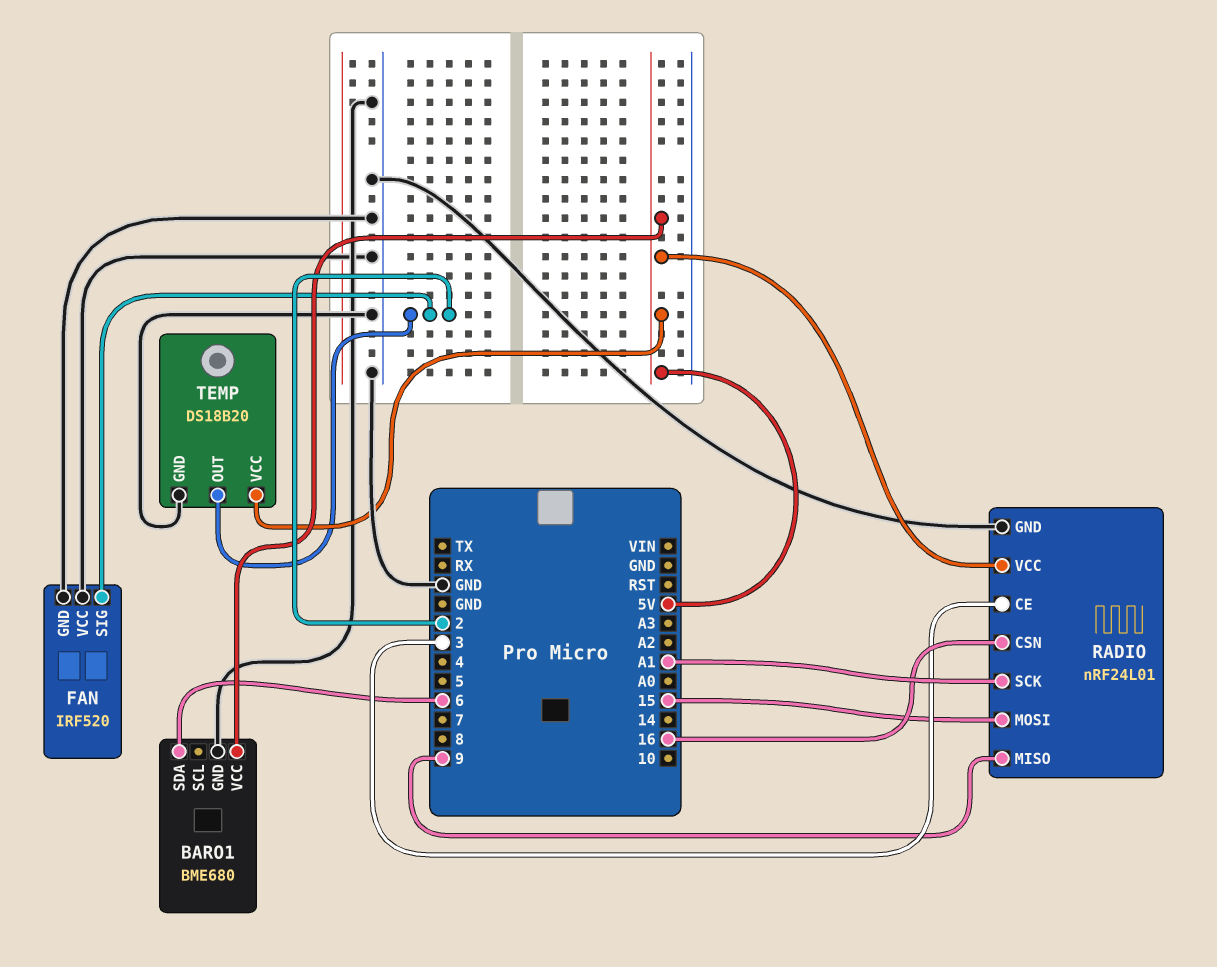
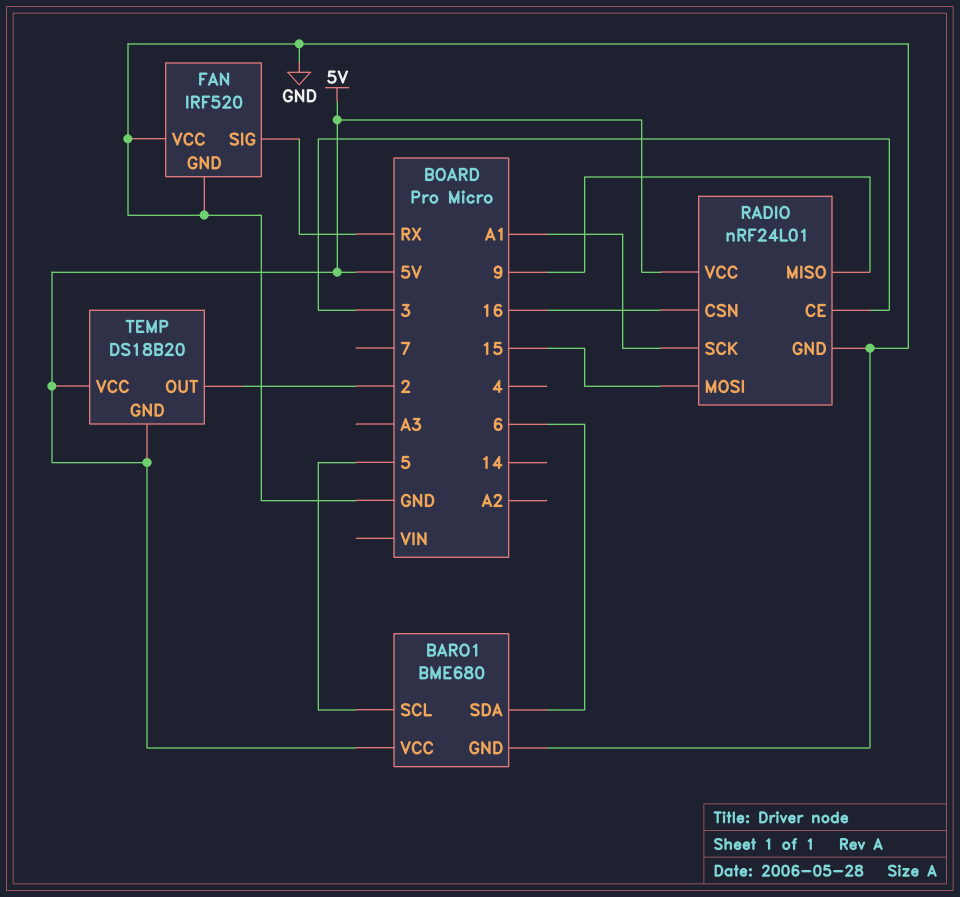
BARO1 pin SCL: none -> 5
FAN pin SIG: 2 -> RX
TEMP pin GND: GND -> 5V

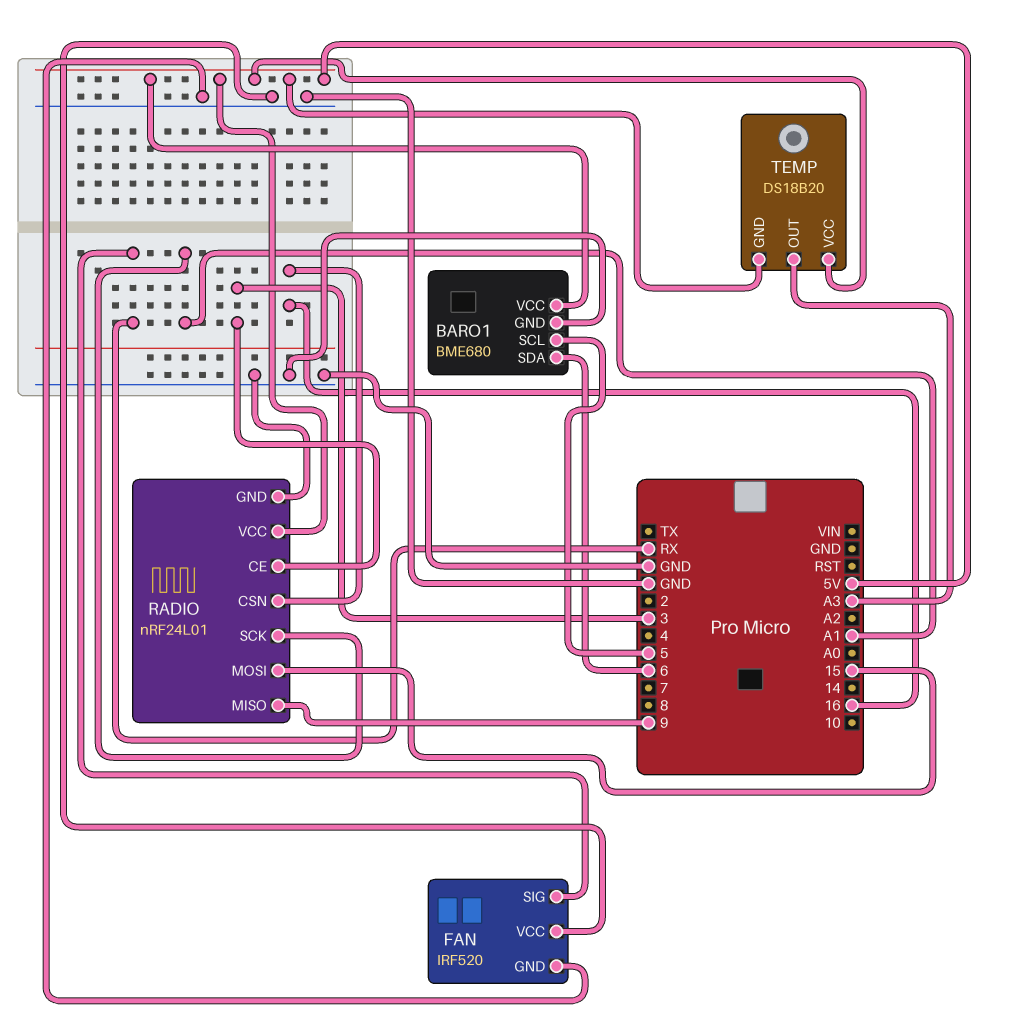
TEMP pin OUT: 2 -> A3

